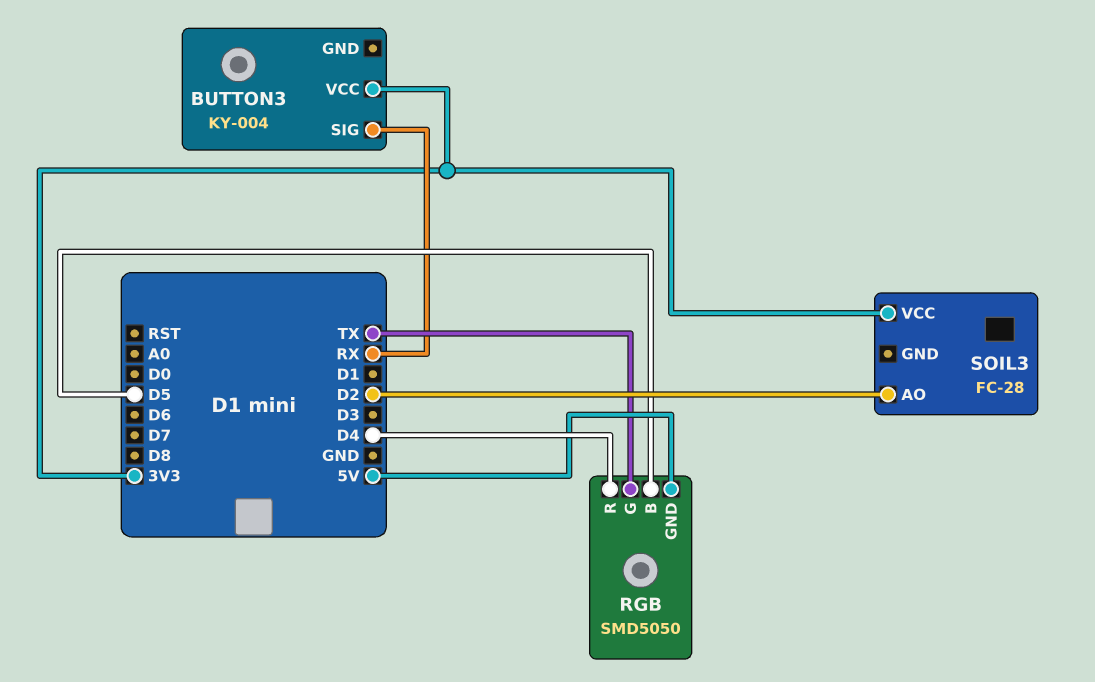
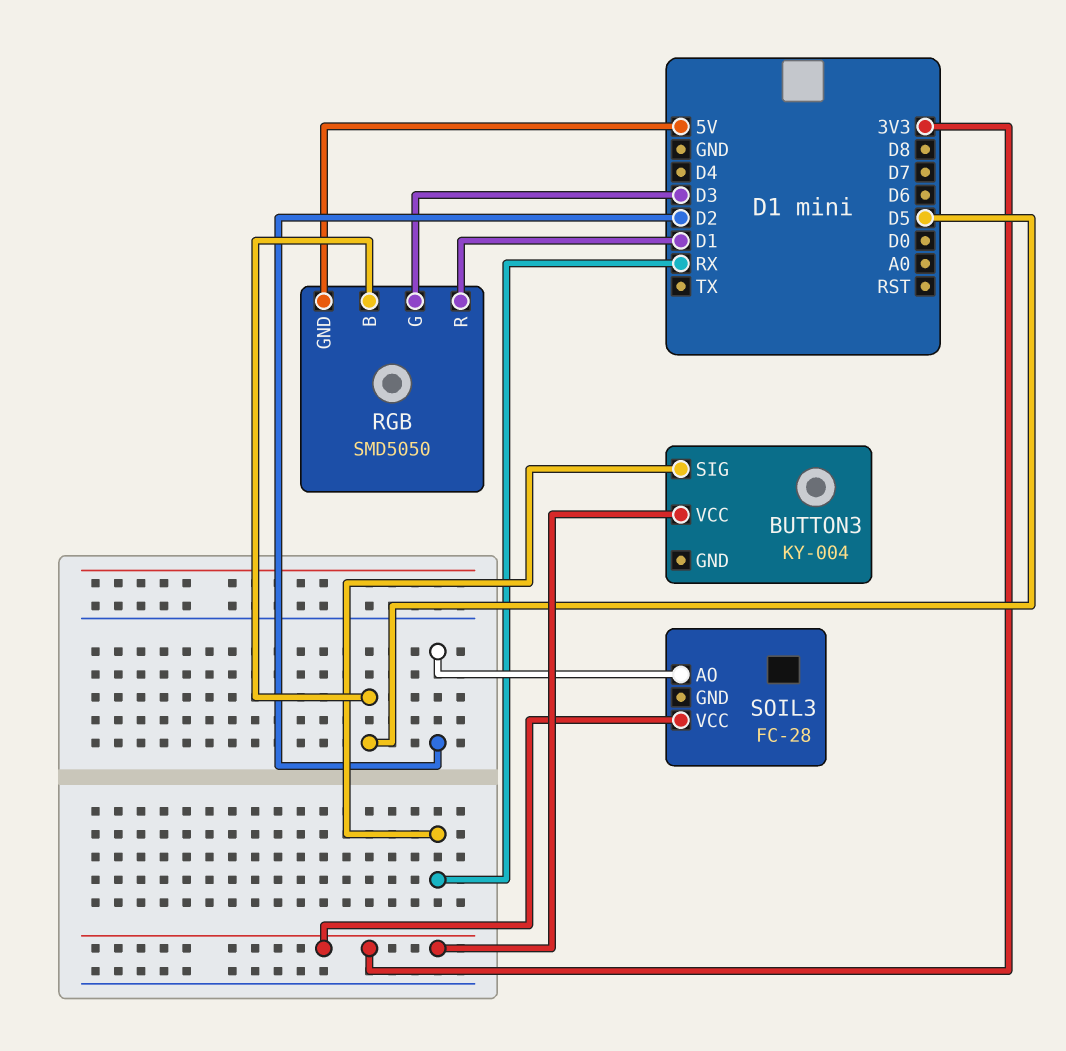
RGB pin G: TX -> D3
RGB pin R: D4 -> D1

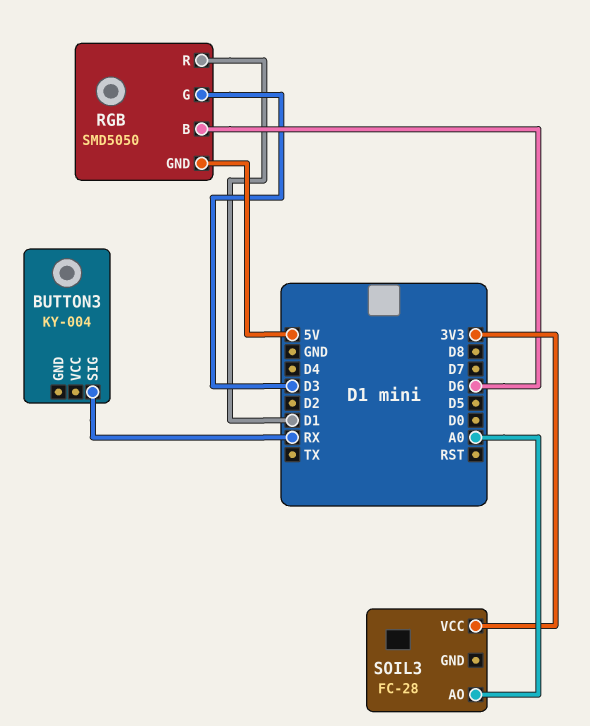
BUTTON3 pin VCC: 3V3 -> none
RGB pin B: D5 -> D6
SOIL3 pin AO: D2 -> A0

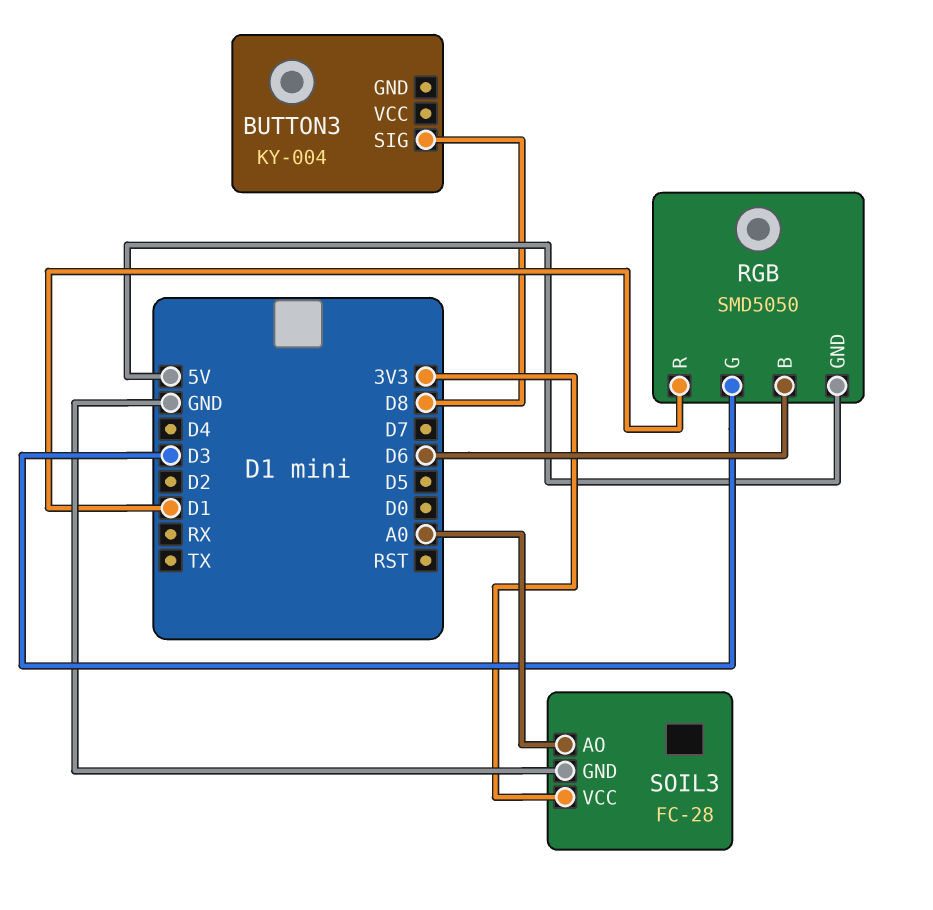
BUTTON3 pin SIG: RX -> D8
SOIL3 pin GND: none -> GND

